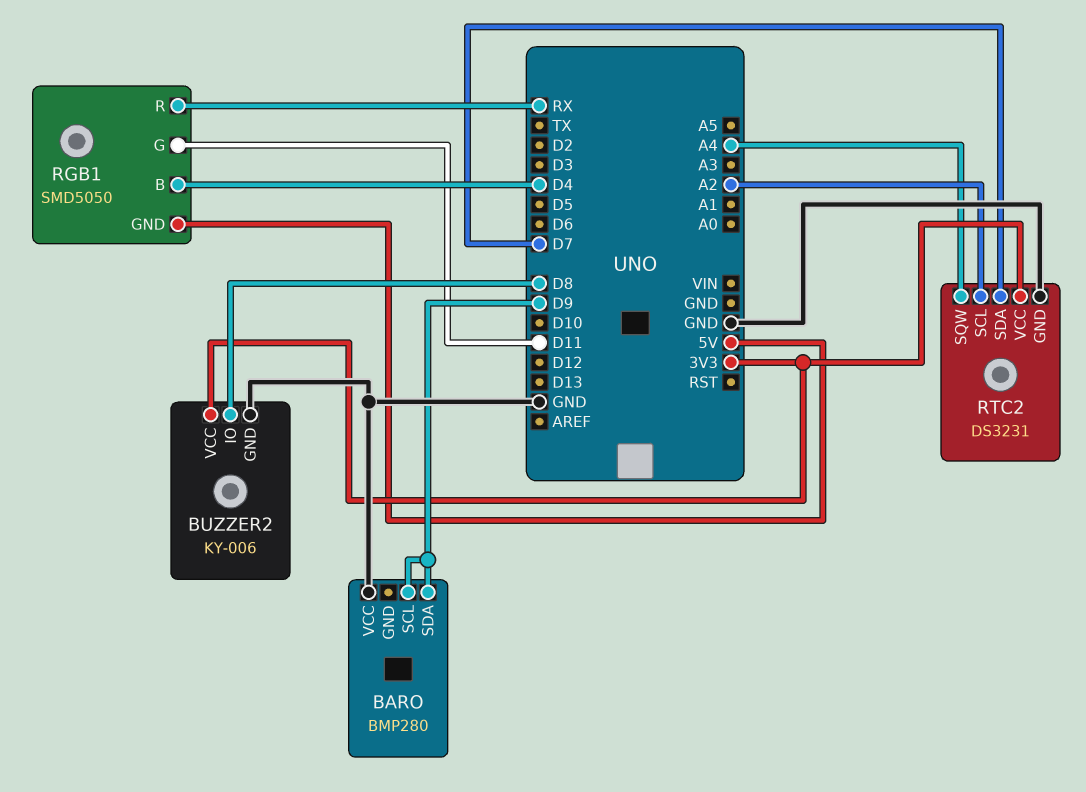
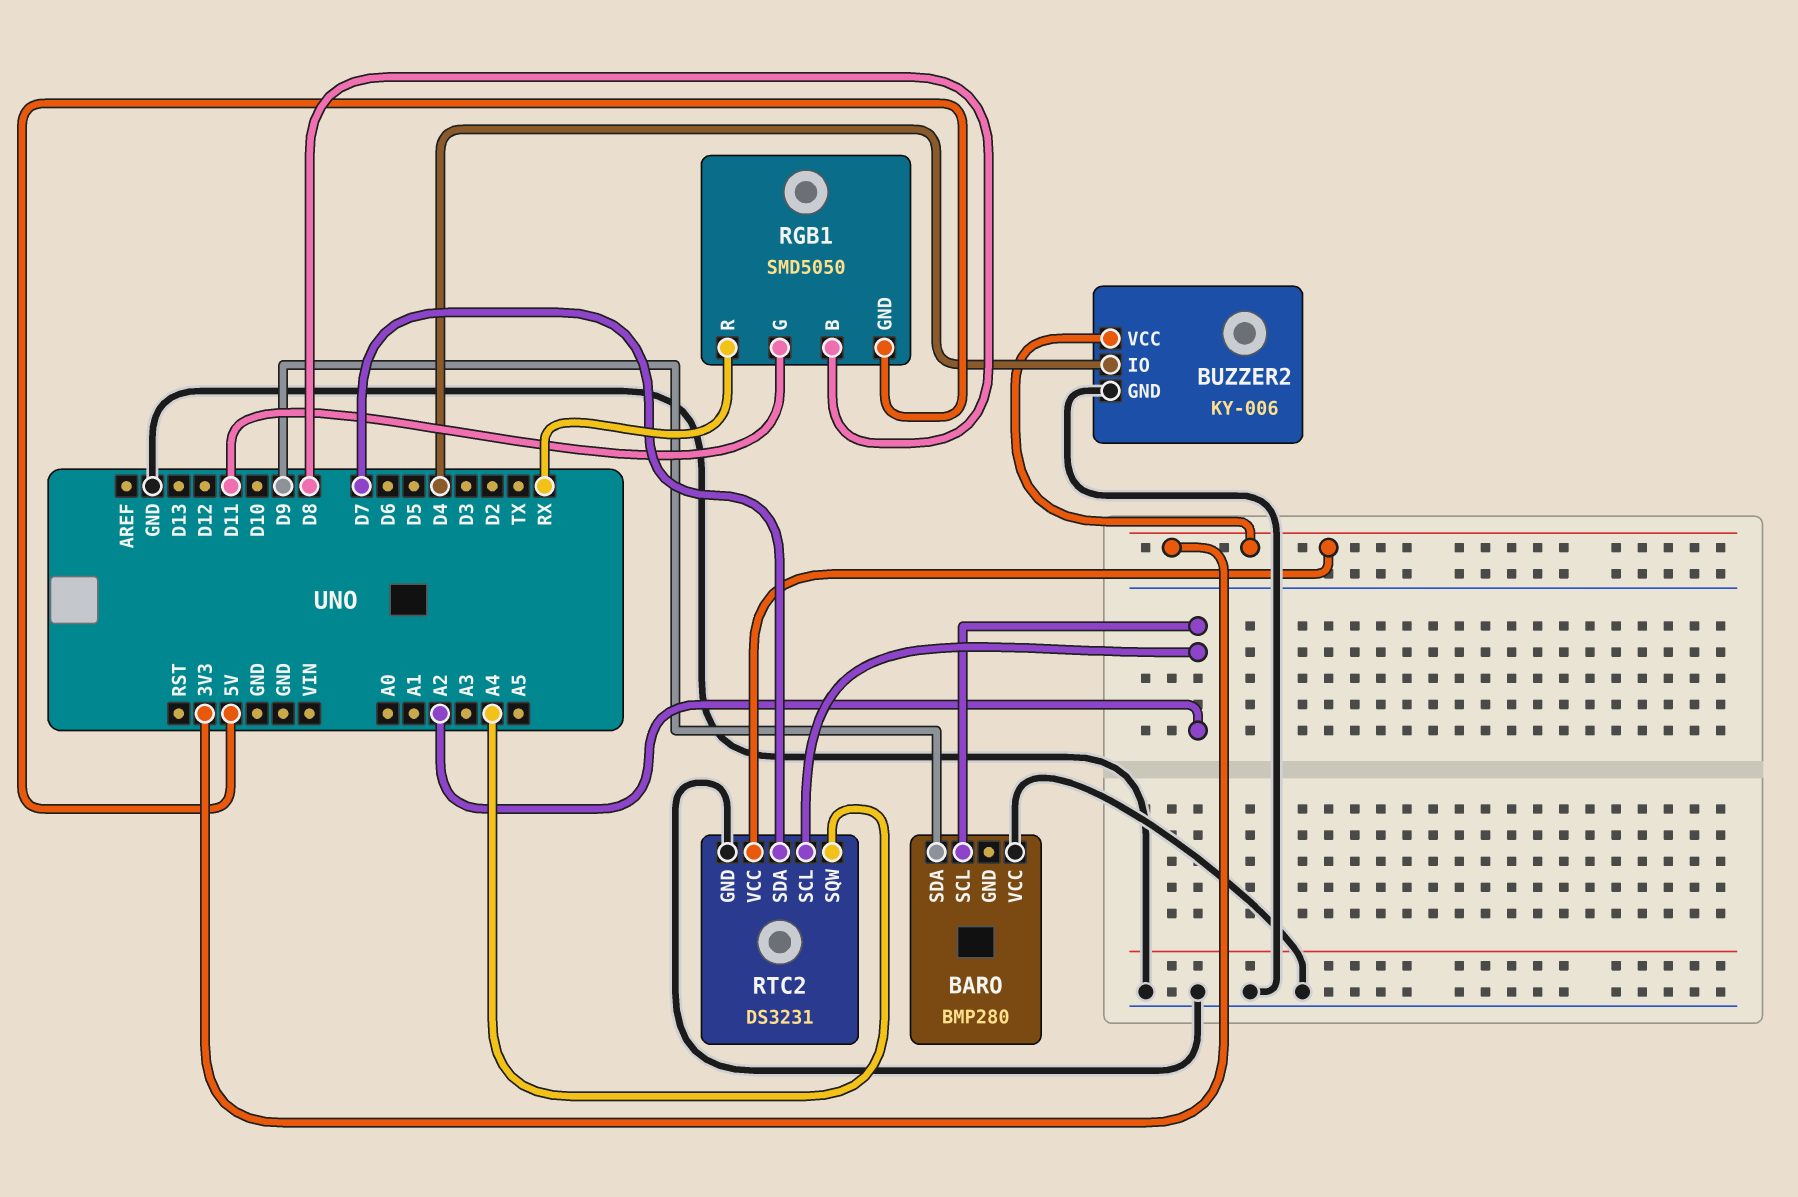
BARO pin SCL: D9 -> A2
BUZZER2 pin IO: D8 -> D4
RGB1 pin B: D4 -> D8

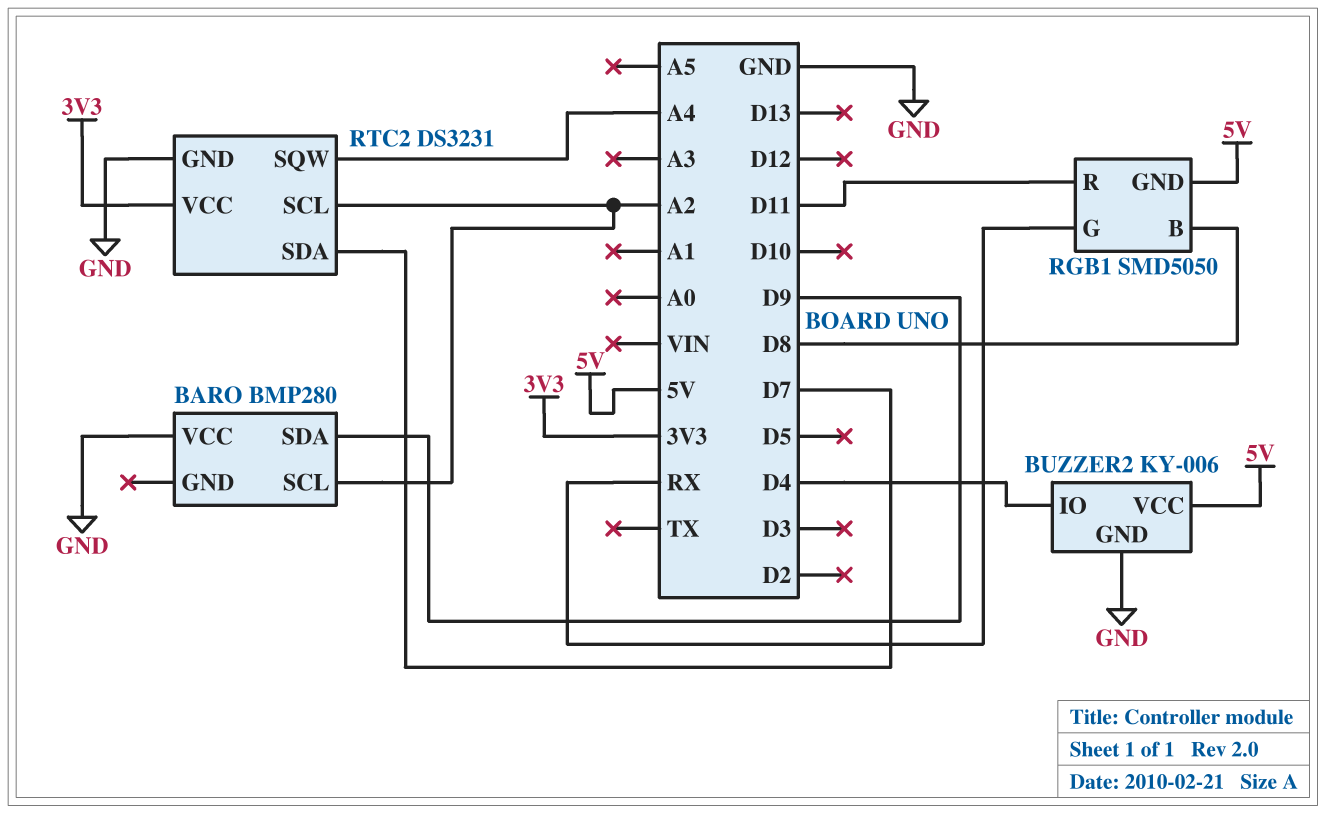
BUZZER2 pin VCC: 3V3 -> 5V
RGB1 pin G: D11 -> RX
RGB1 pin R: RX -> D11

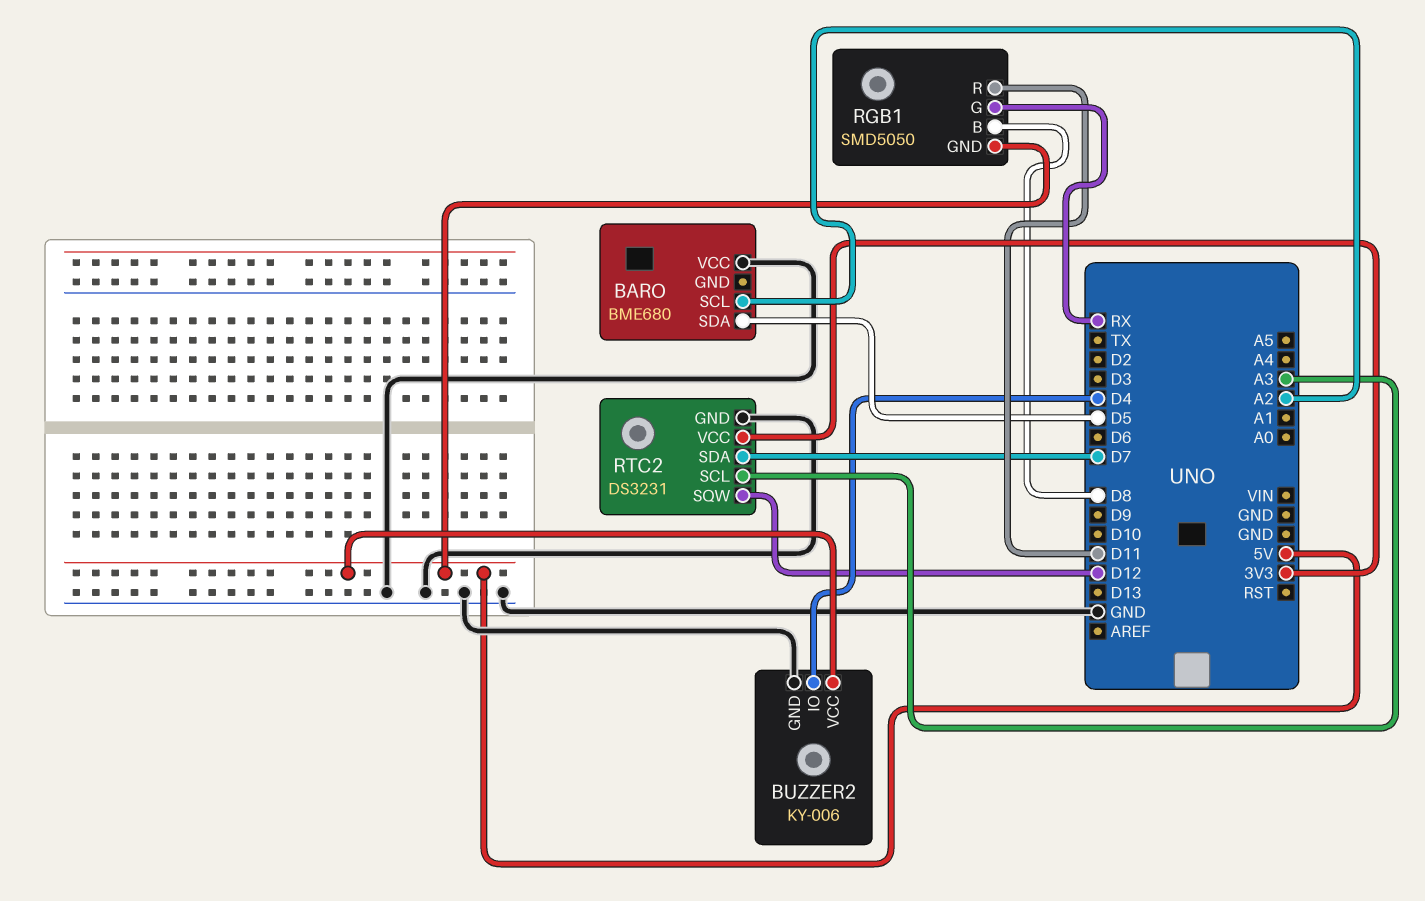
BARO: BMP280 -> BME680
BARO pin SDA: D9 -> D5
RTC2 pin SCL: A2 -> A3
RTC2 pin SQW: A4 -> D12

